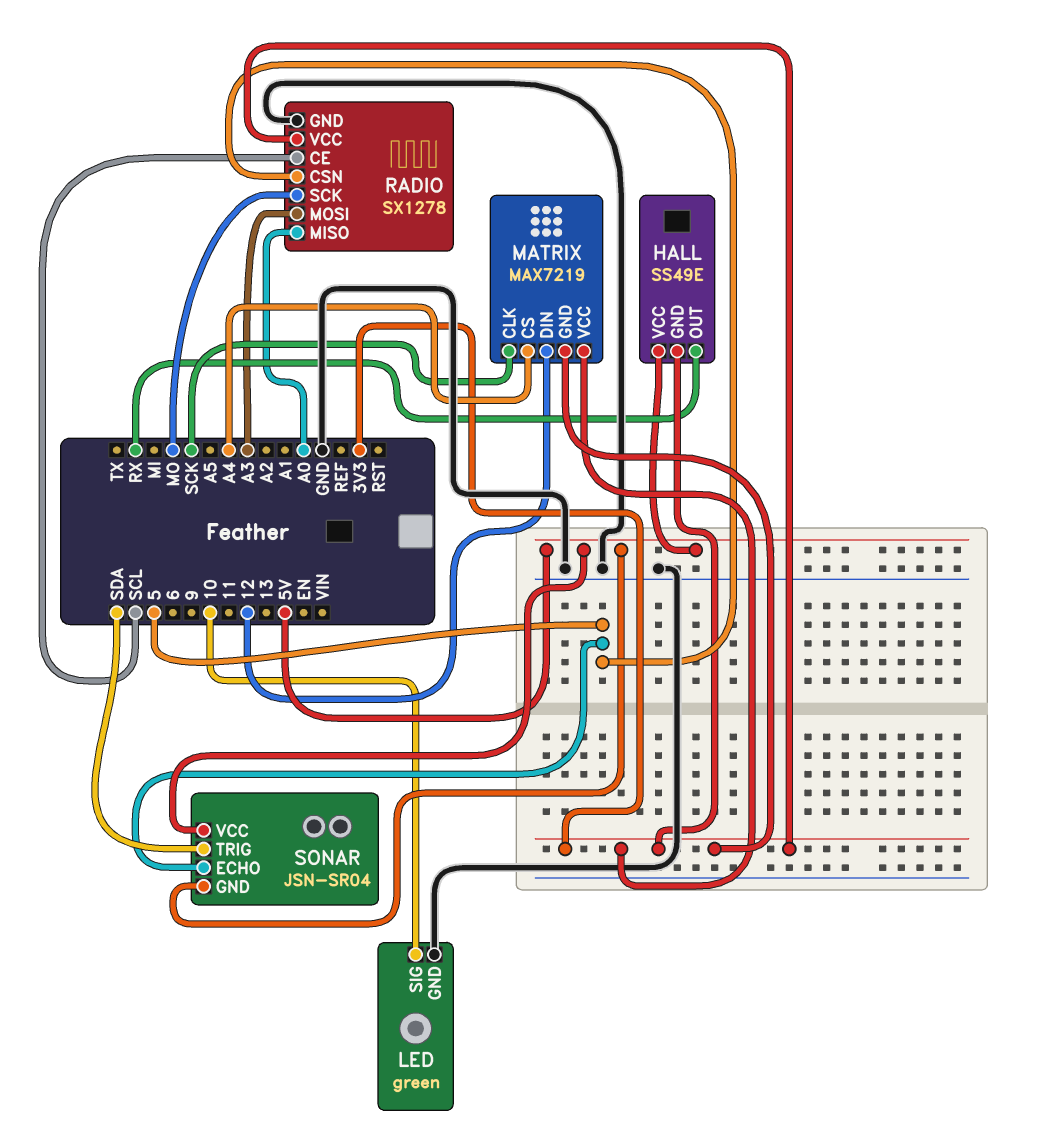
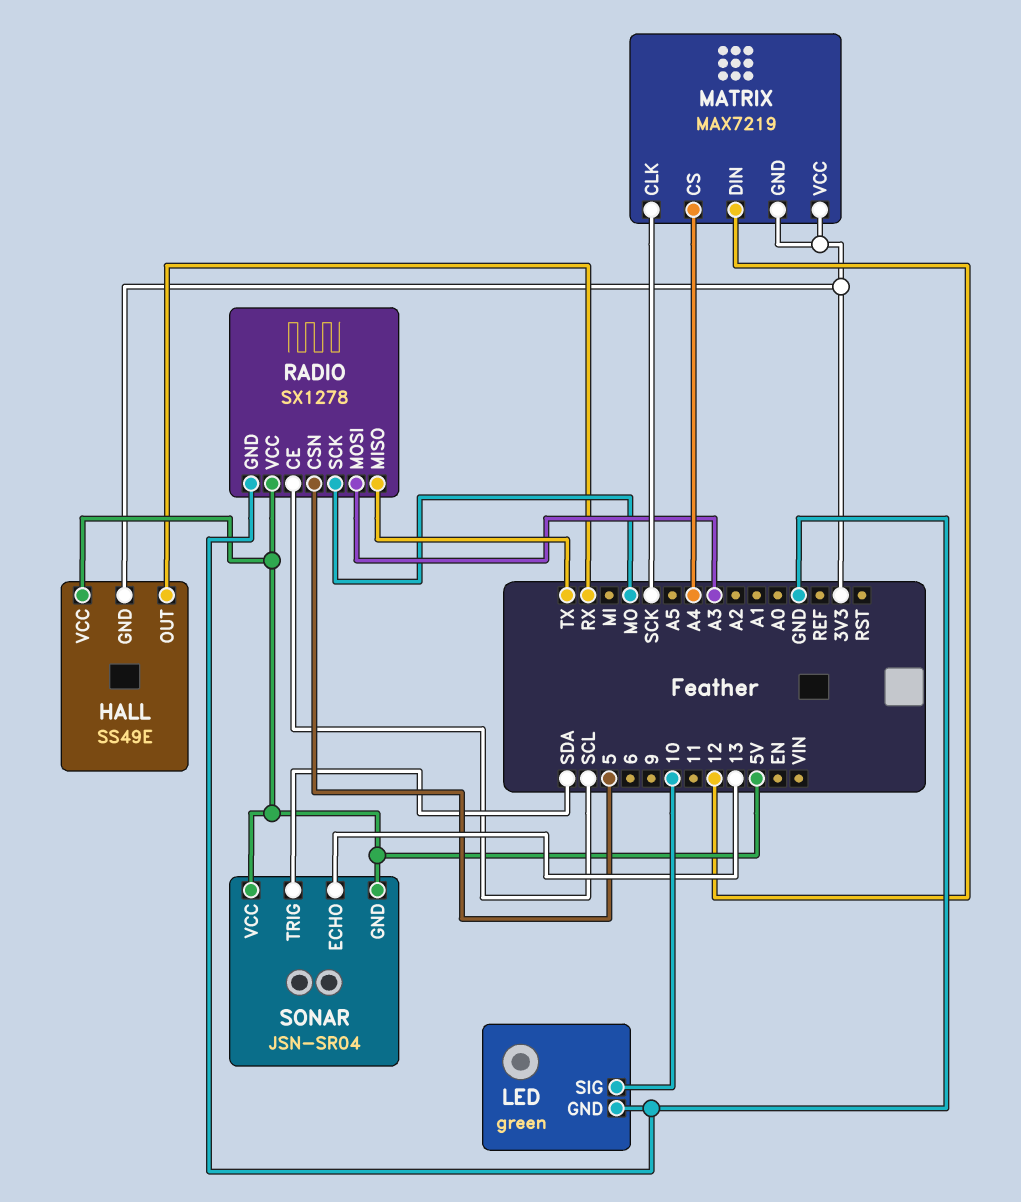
RADIO pin MISO: A0 -> TX
RADIO pin VCC: 3V3 -> 5V
SONAR pin ECHO: 5 -> 13

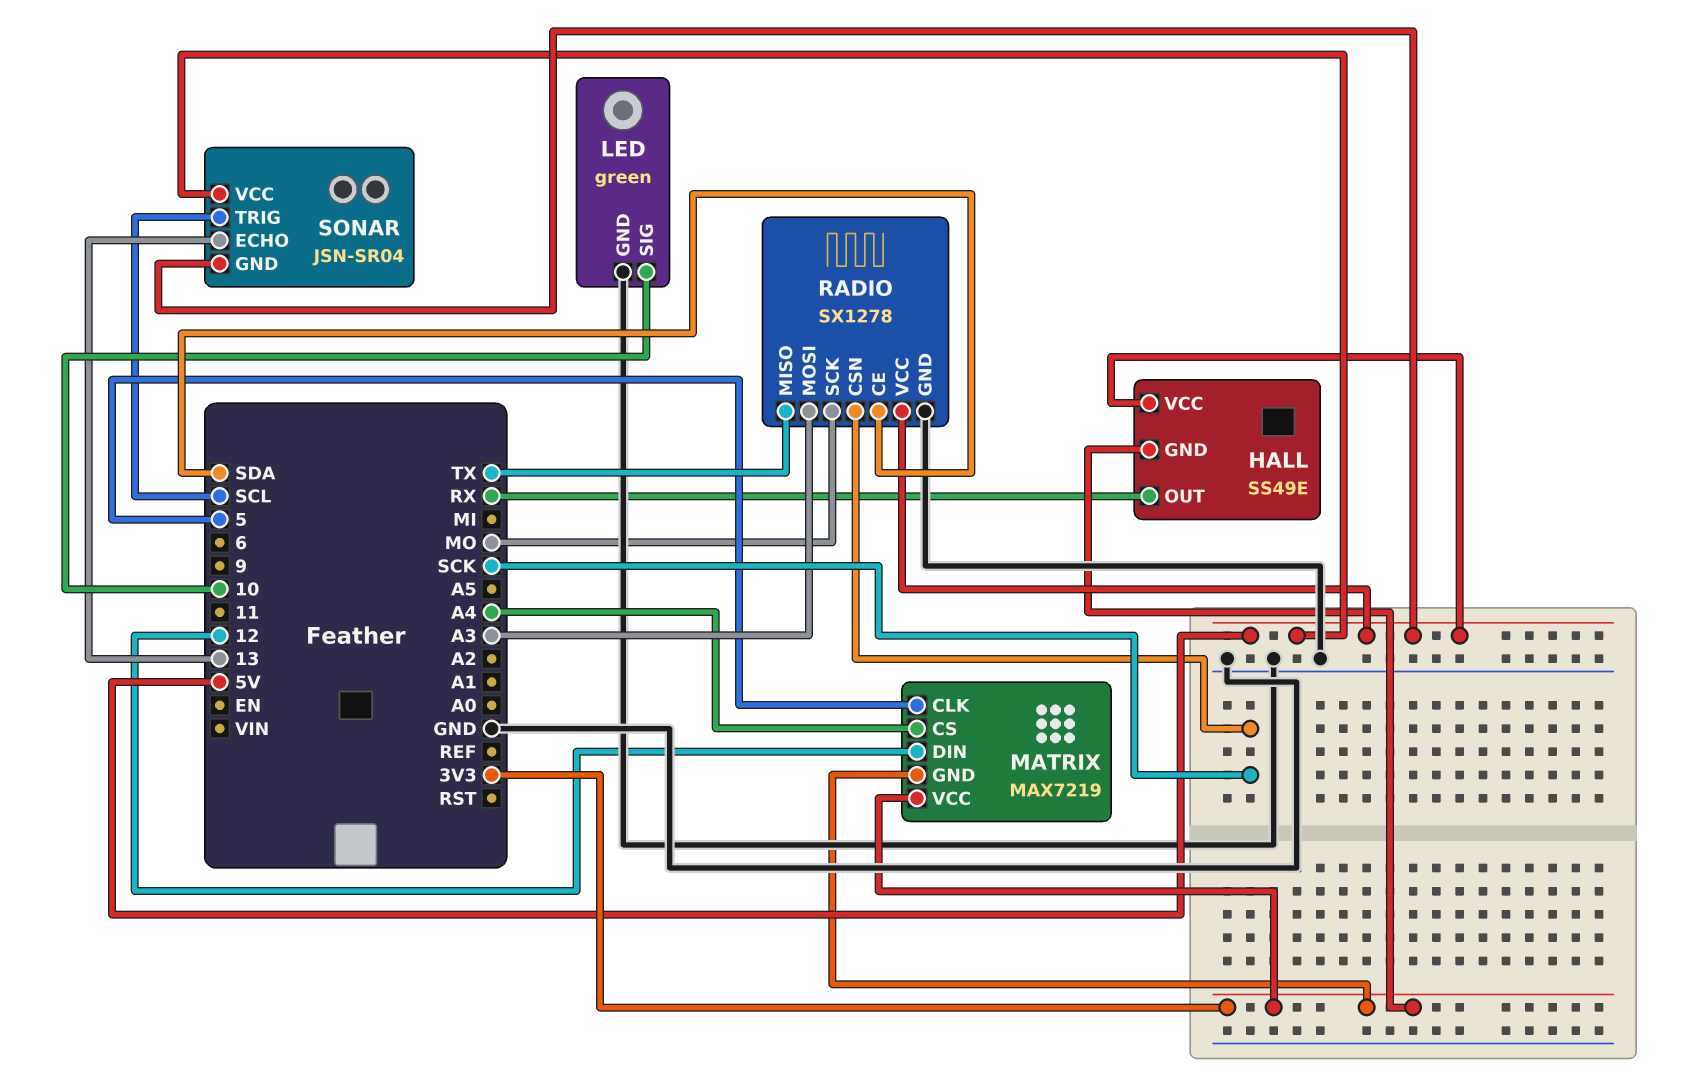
MATRIX pin CLK: SCK -> 5
RADIO pin CE: SCL -> SDA
RADIO pin CSN: 5 -> SCK
SONAR pin TRIG: SDA -> SCL

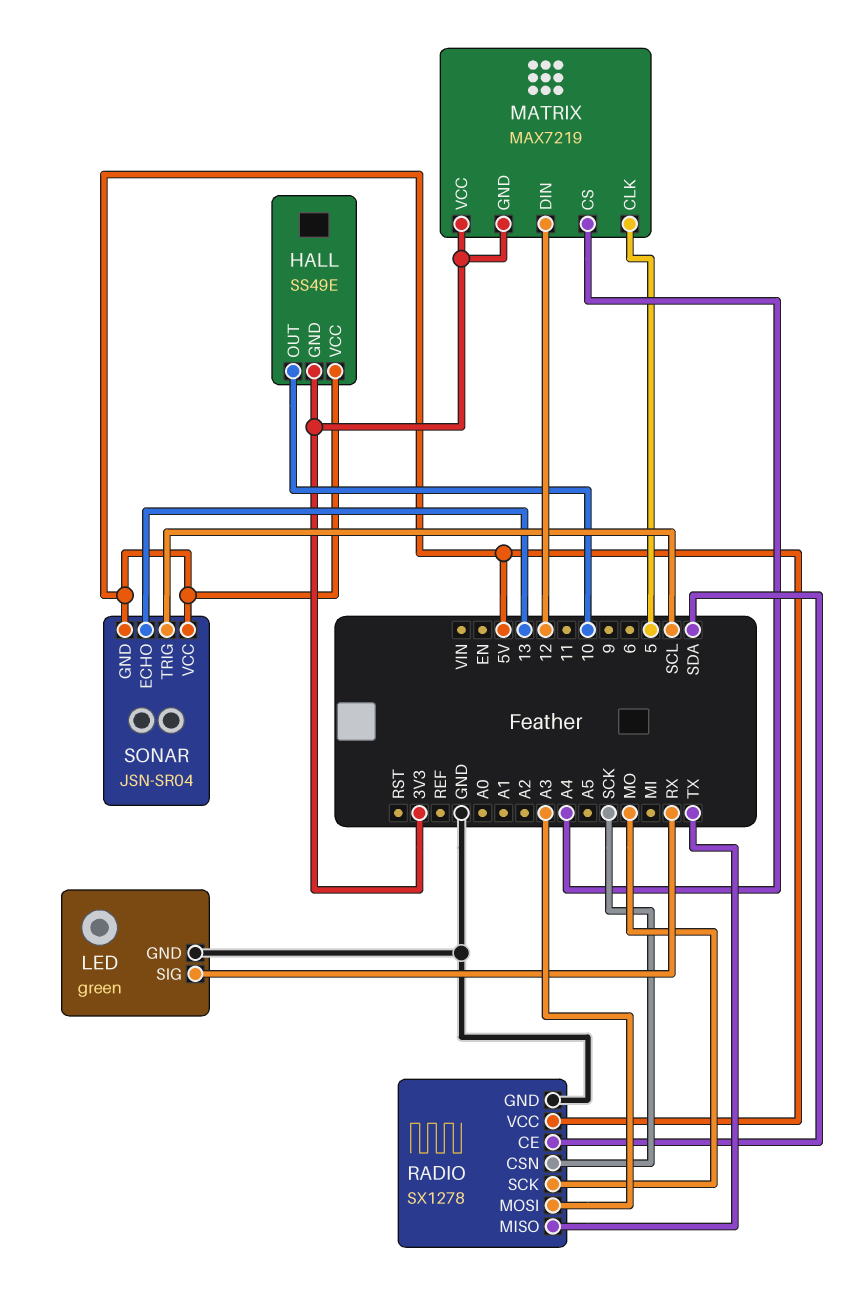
HALL pin OUT: RX -> 10
LED pin SIG: 10 -> RX

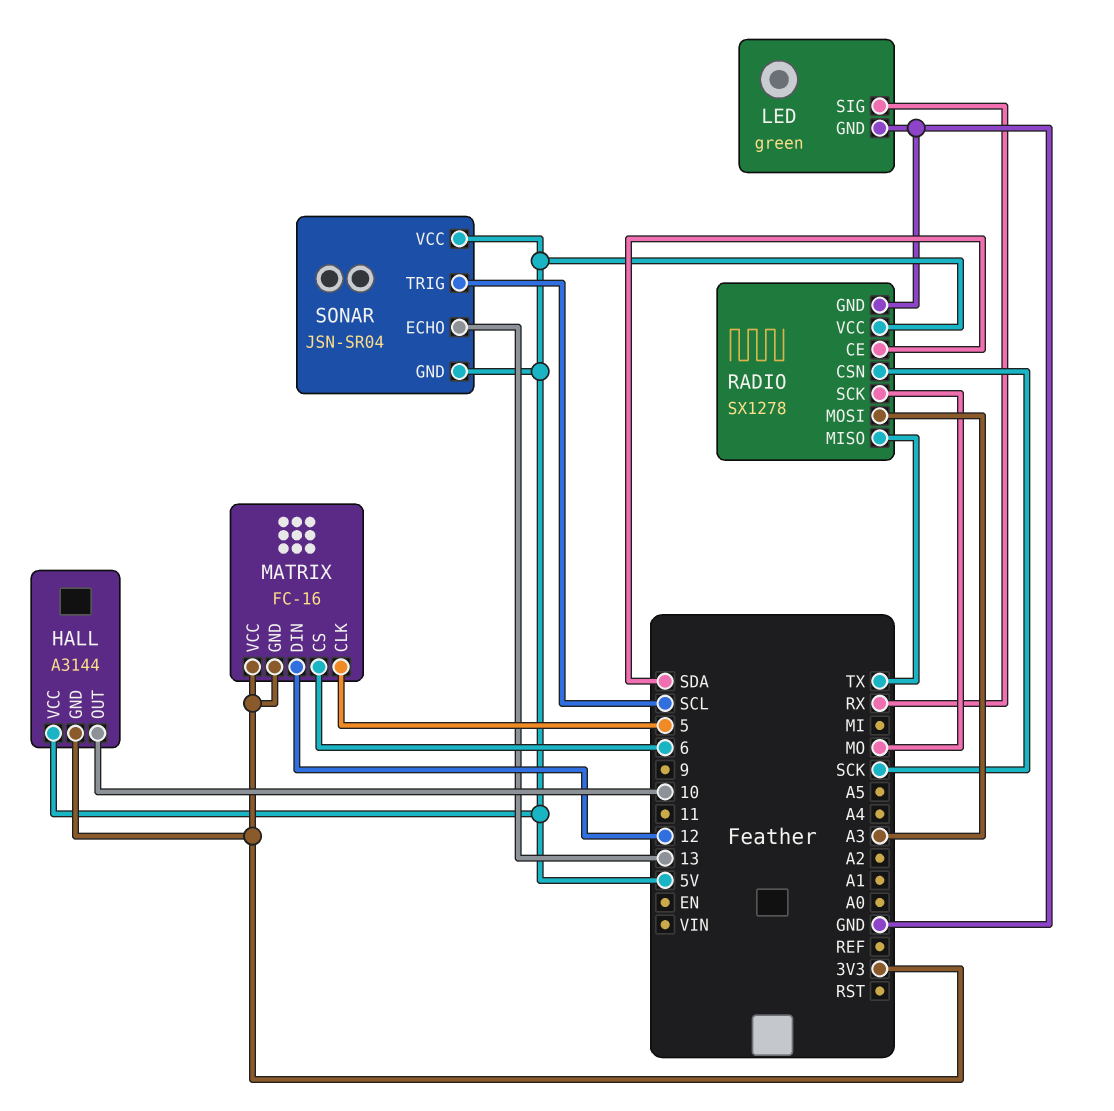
HALL: SS49E -> A3144
MATRIX: MAX7219 -> FC-16
MATRIX pin CS: A4 -> 6

